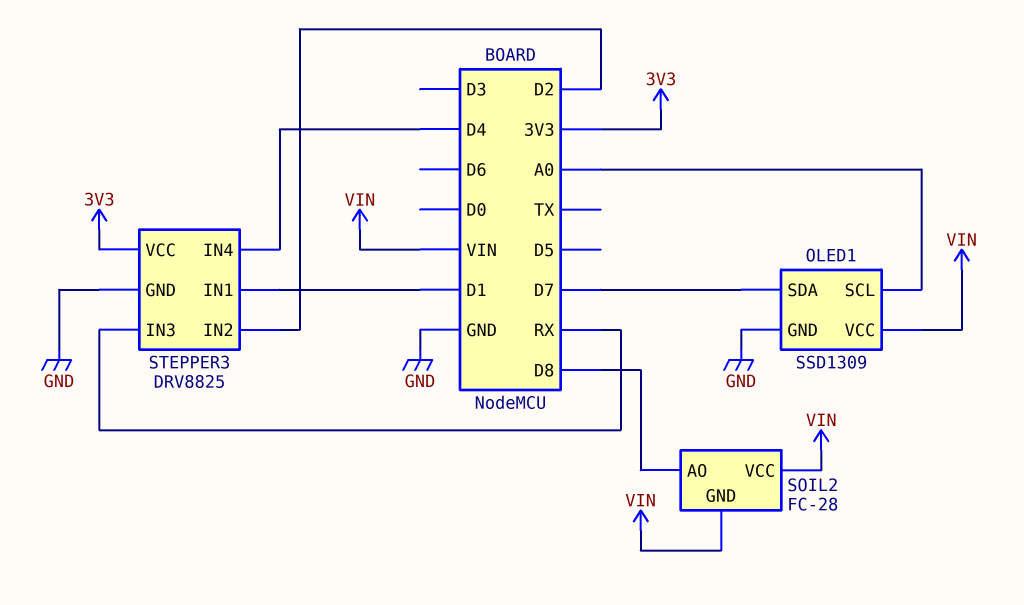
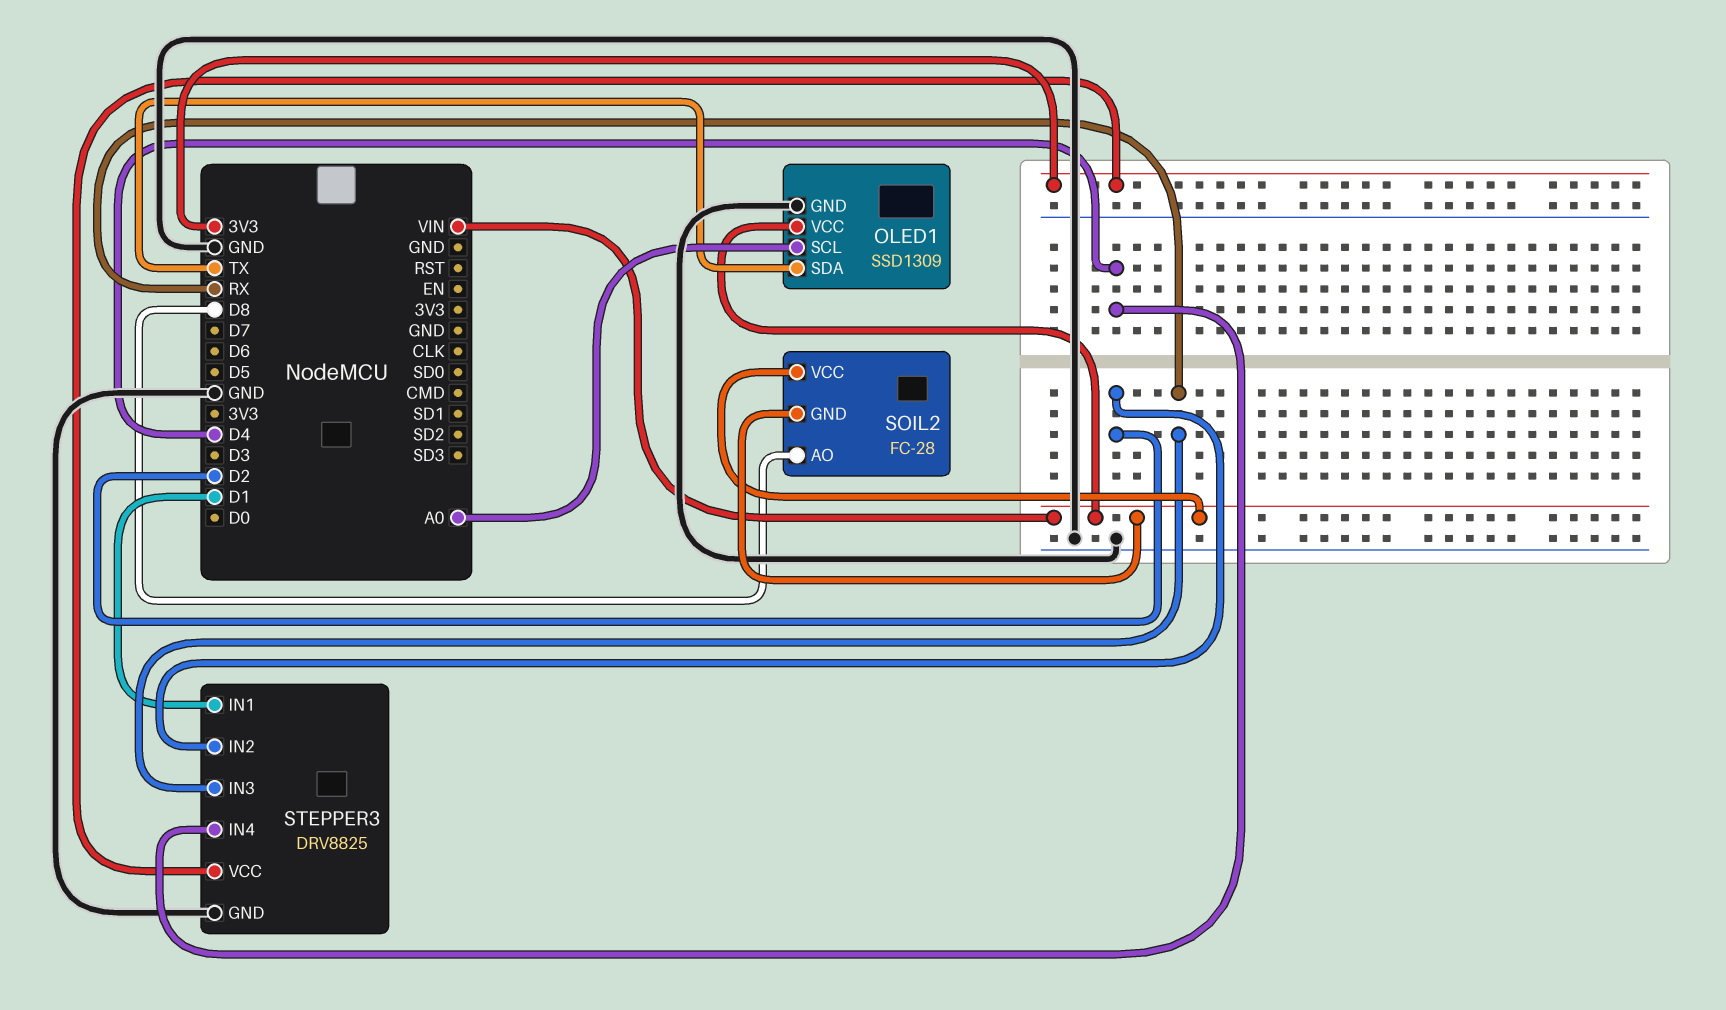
OLED1 pin SDA: D7 -> TX

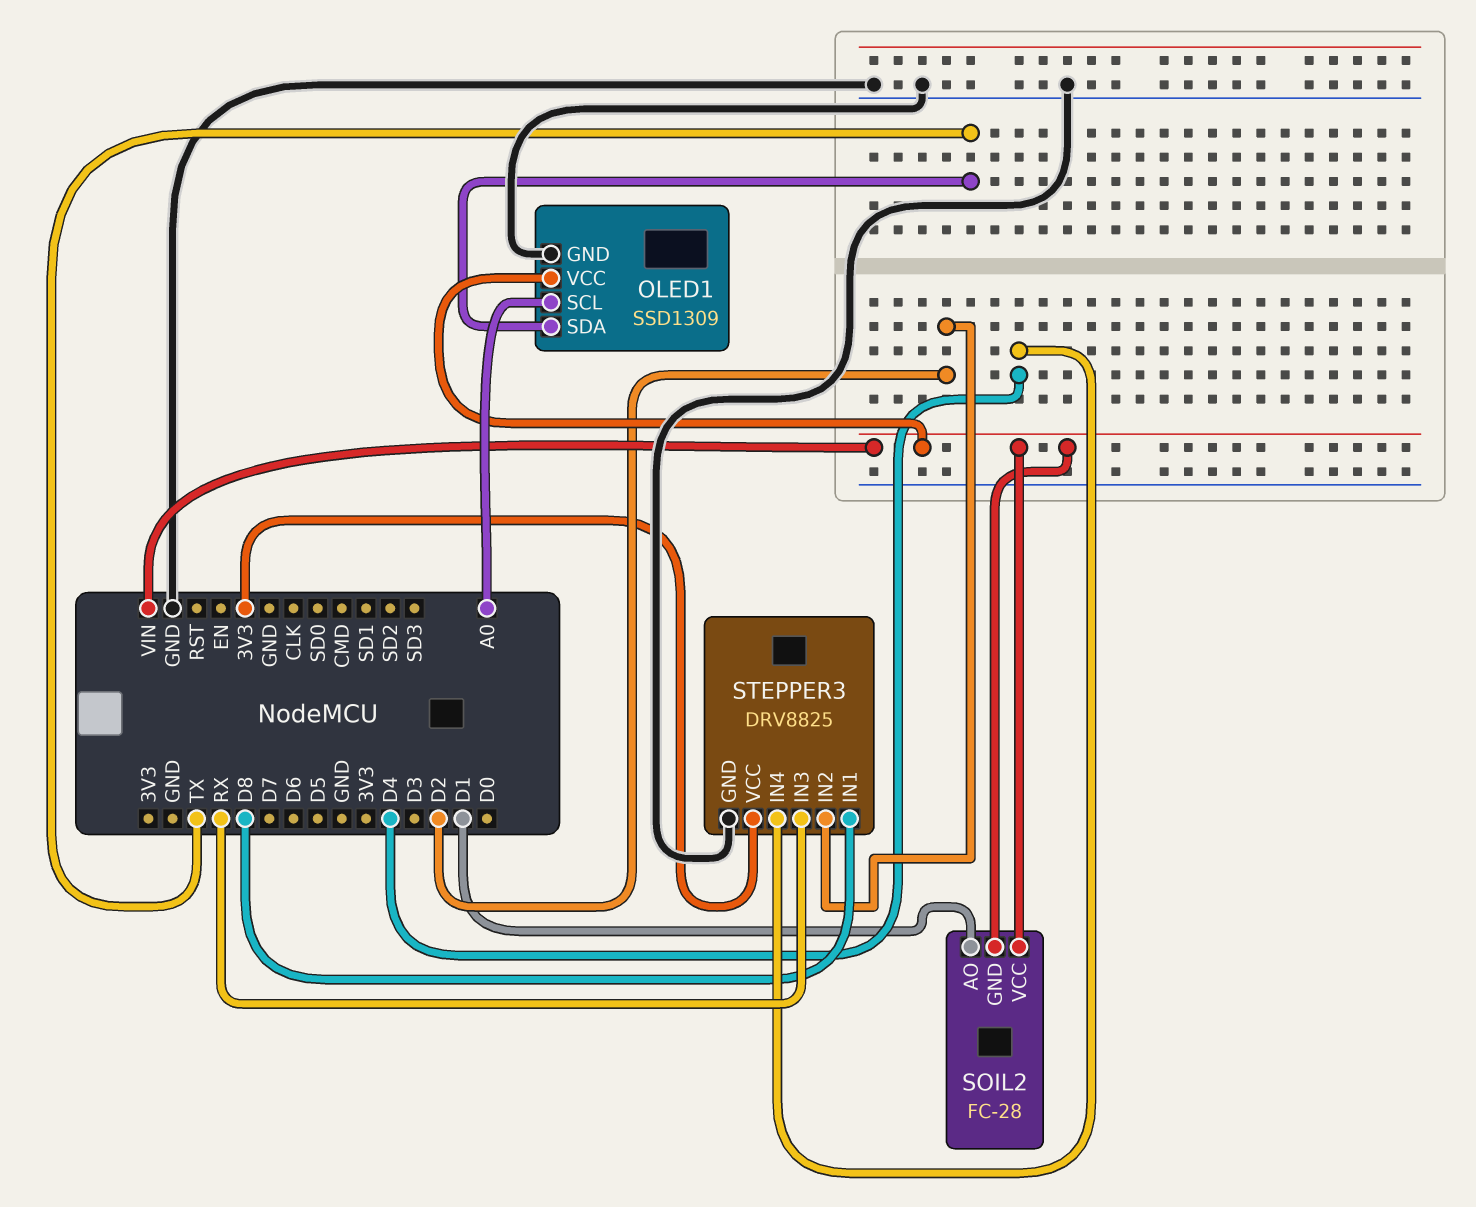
SOIL2 pin AO: D8 -> D1
STEPPER3 pin IN1: D1 -> D8

